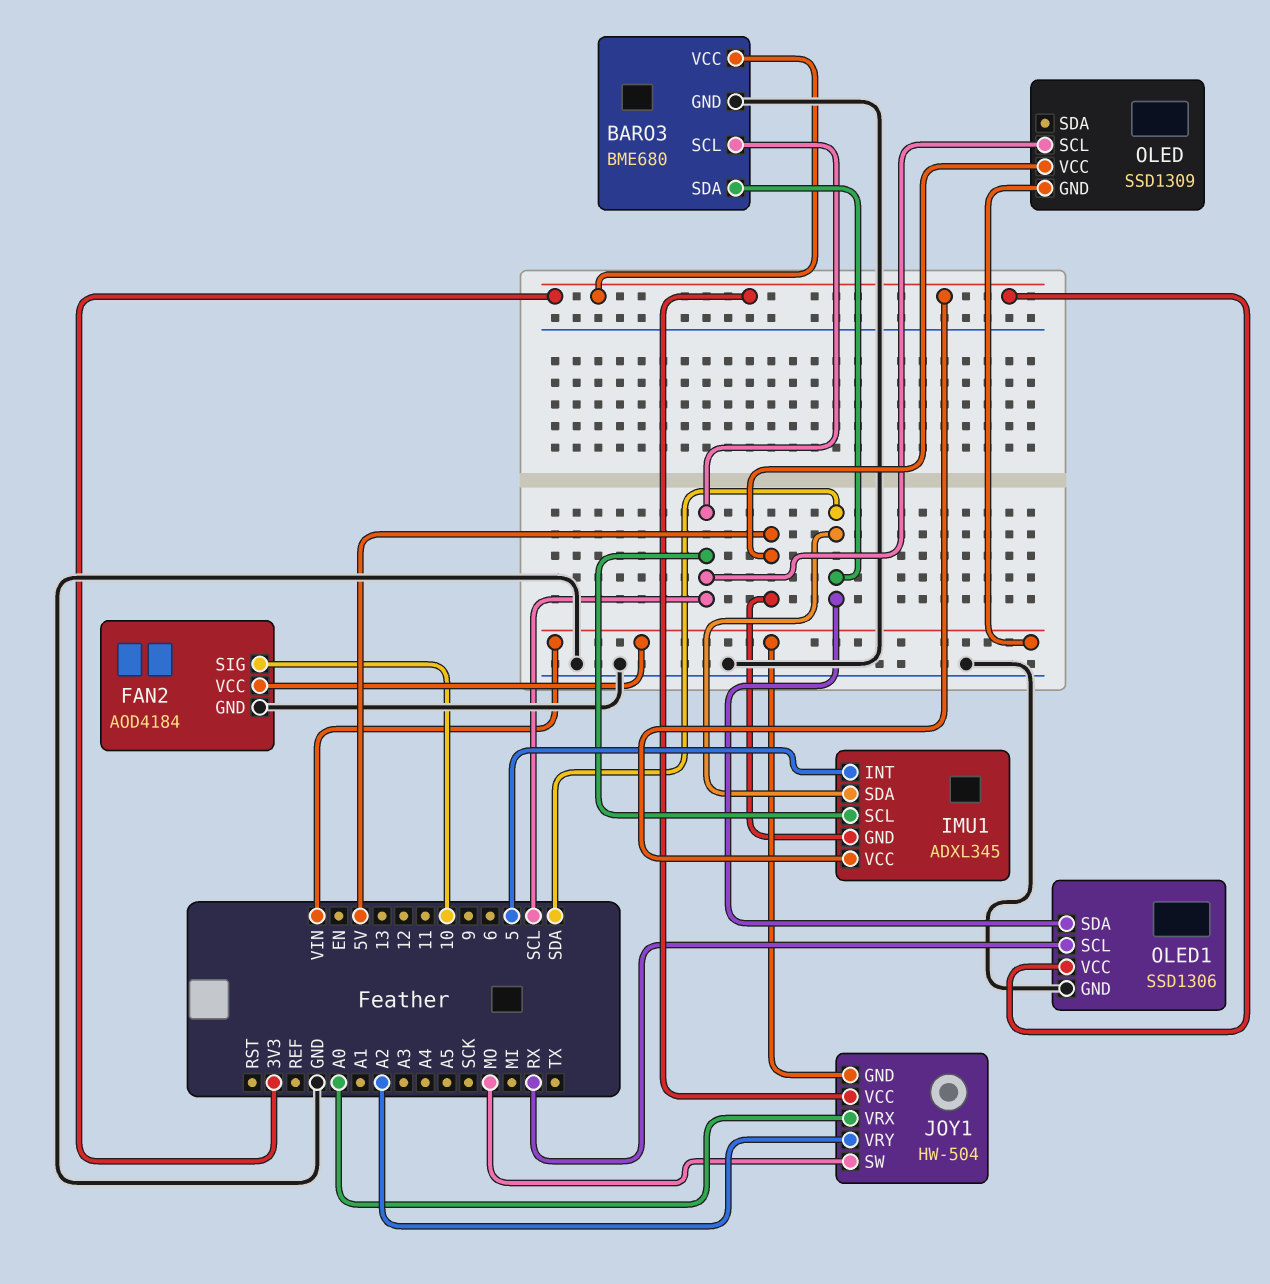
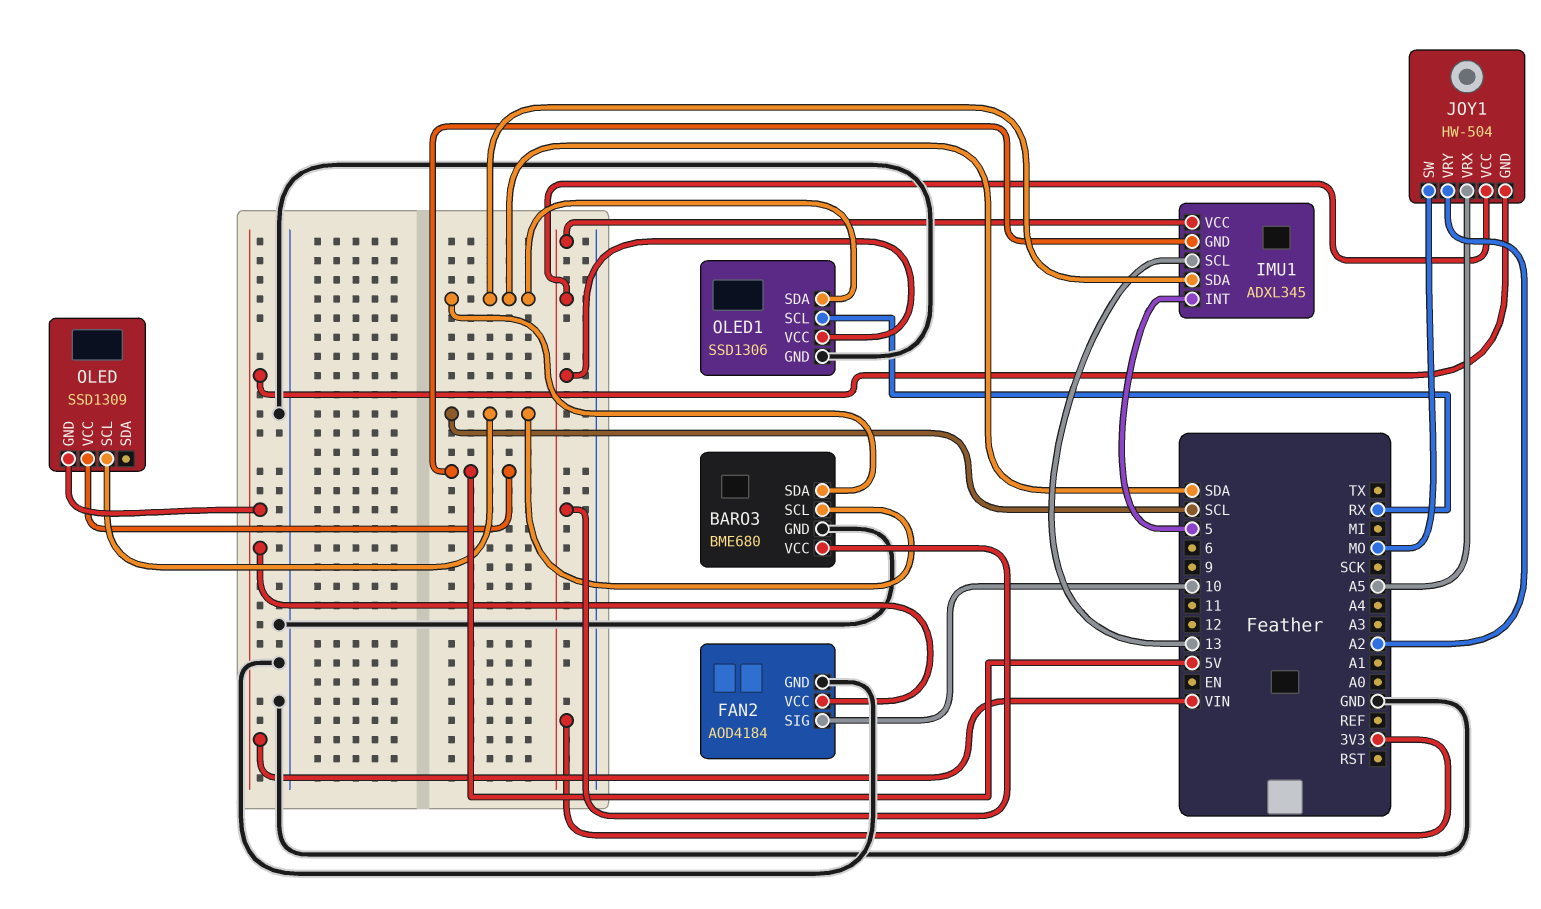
IMU1 pin SCL: SCL -> 13
JOY1 pin VRX: A0 -> A5

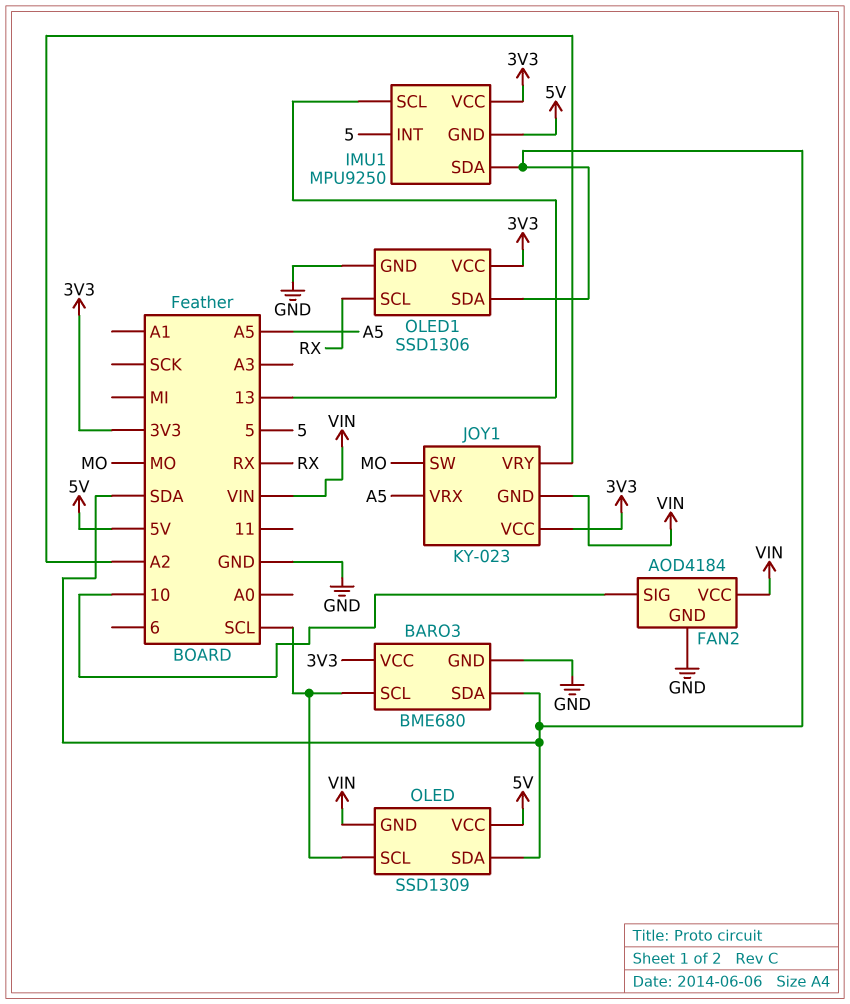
IMU1: ADXL345 -> MPU9250
JOY1: HW-504 -> KY-023
OLED pin SDA: none -> SDA

